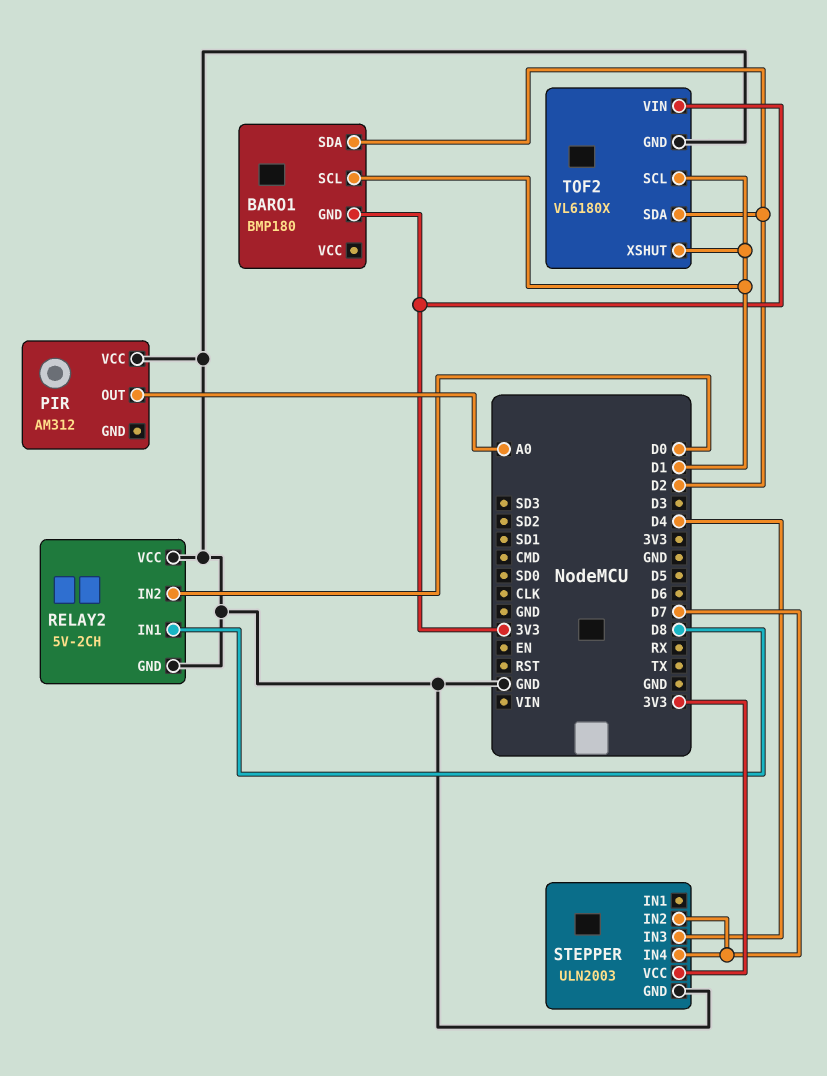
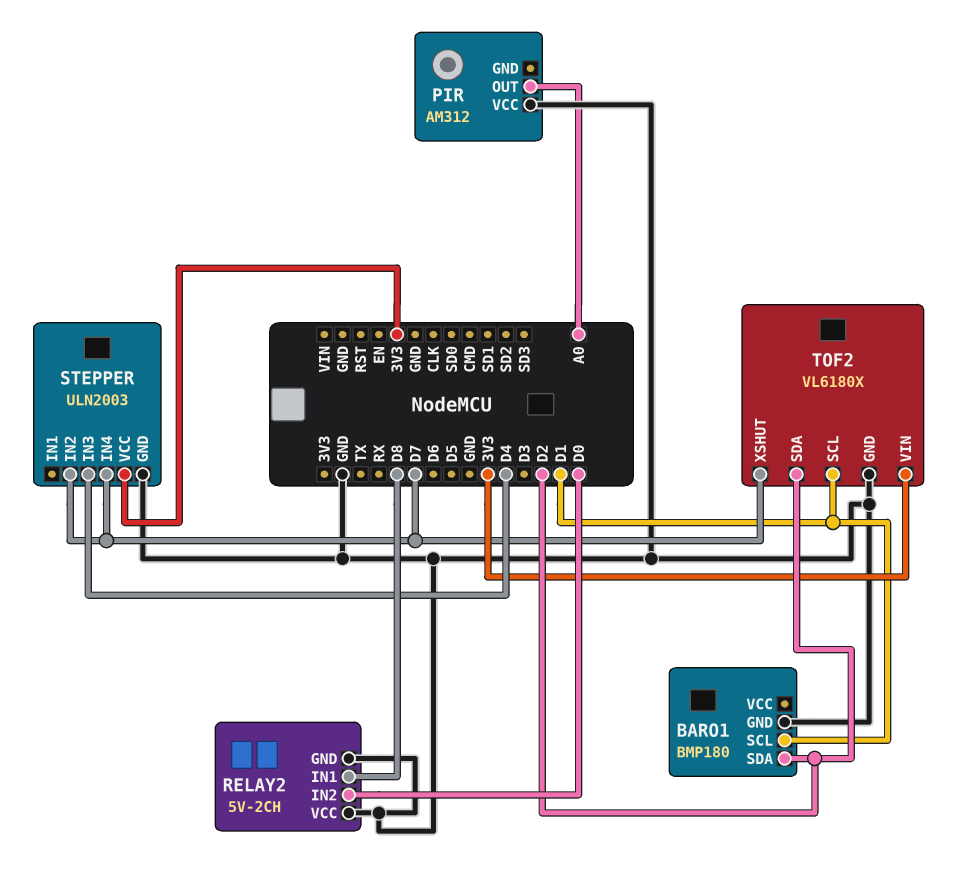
BARO1 pin GND: 3V3 -> GND
TOF2 pin XSHUT: D1 -> D7

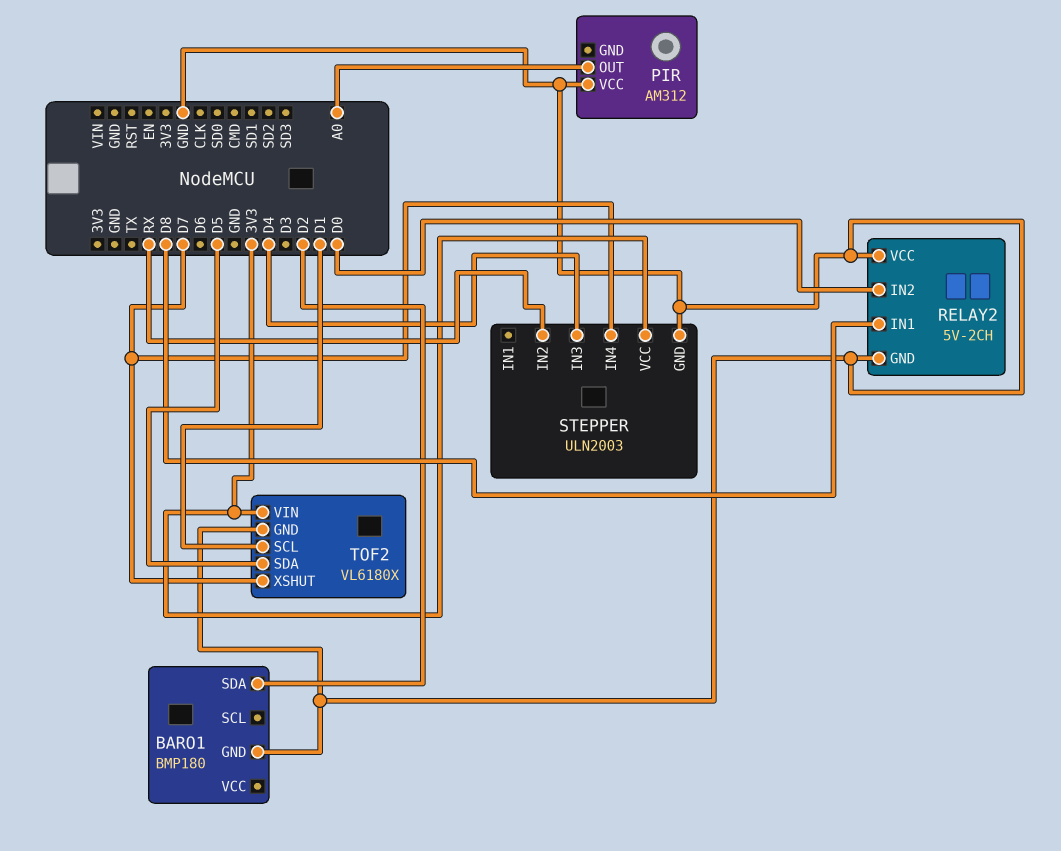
BARO1 pin SCL: D1 -> none
STEPPER pin IN2: D7 -> RX
TOF2 pin SDA: D2 -> D5

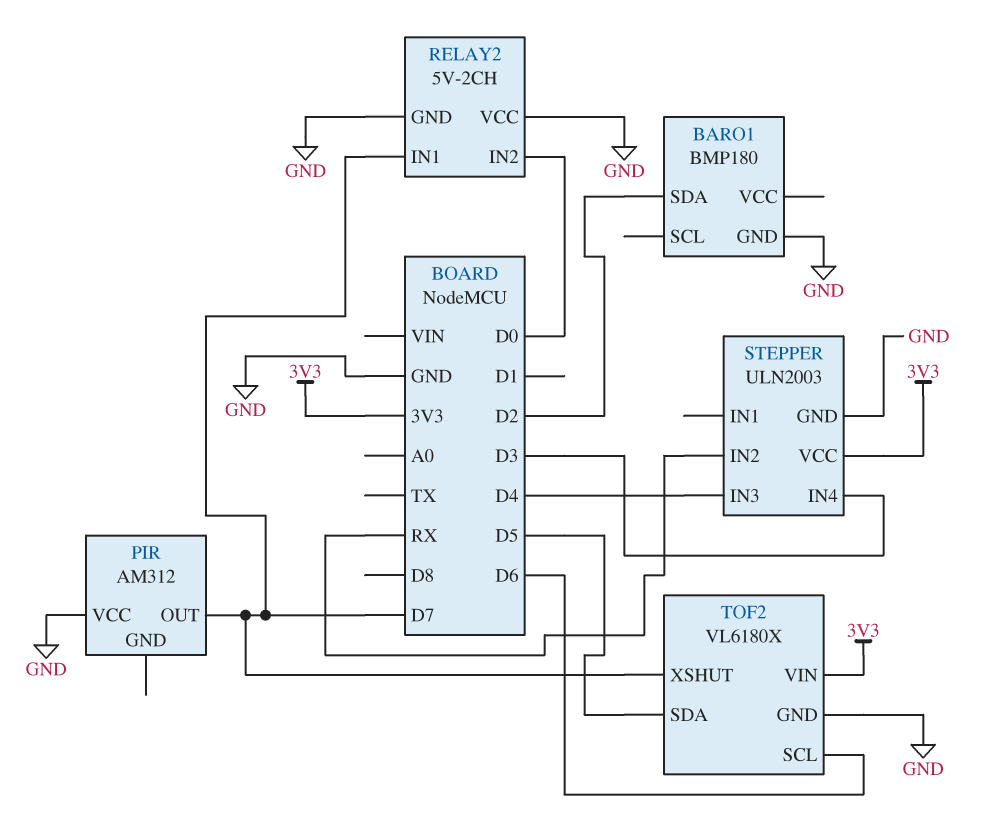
PIR pin OUT: A0 -> D7
RELAY2 pin IN1: D8 -> D7
STEPPER pin IN4: D7 -> D3
TOF2 pin SCL: D1 -> D6

